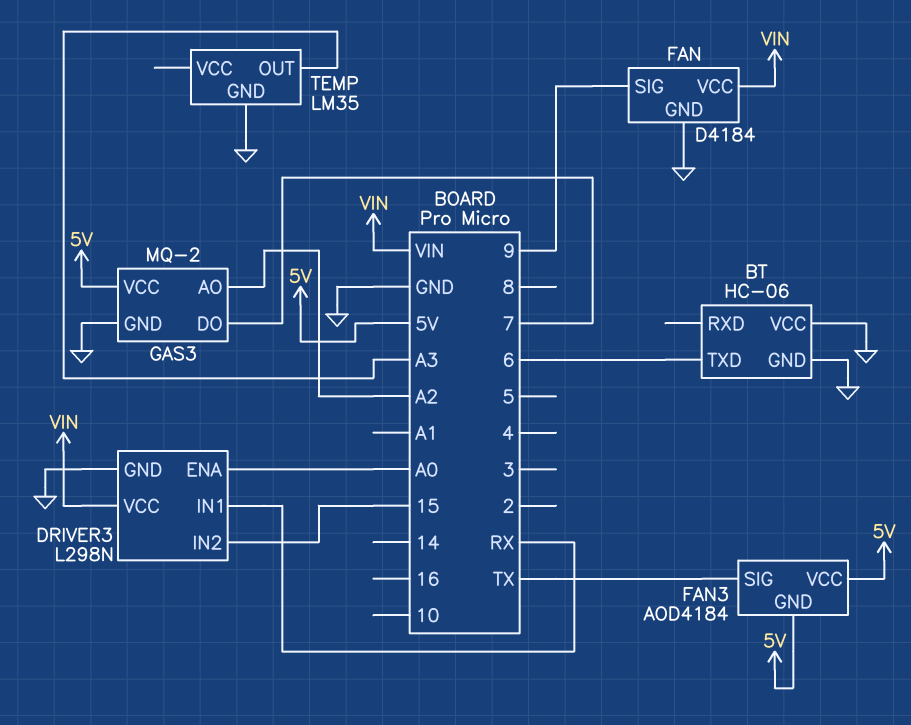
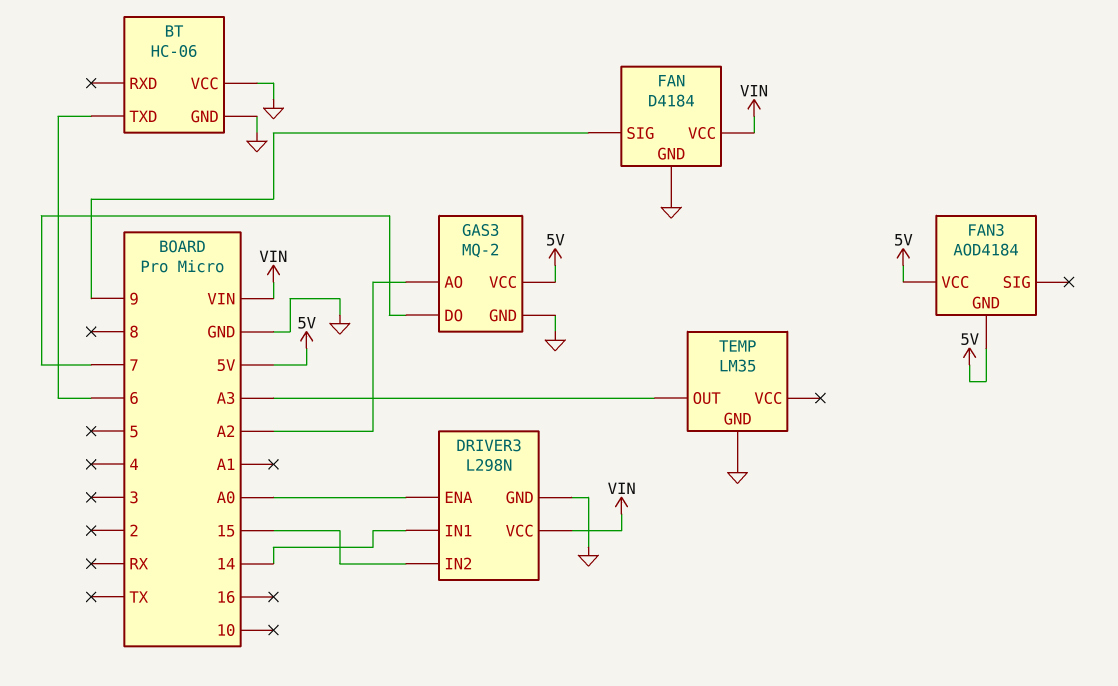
DRIVER3 pin IN1: RX -> 14
FAN3 pin SIG: TX -> none

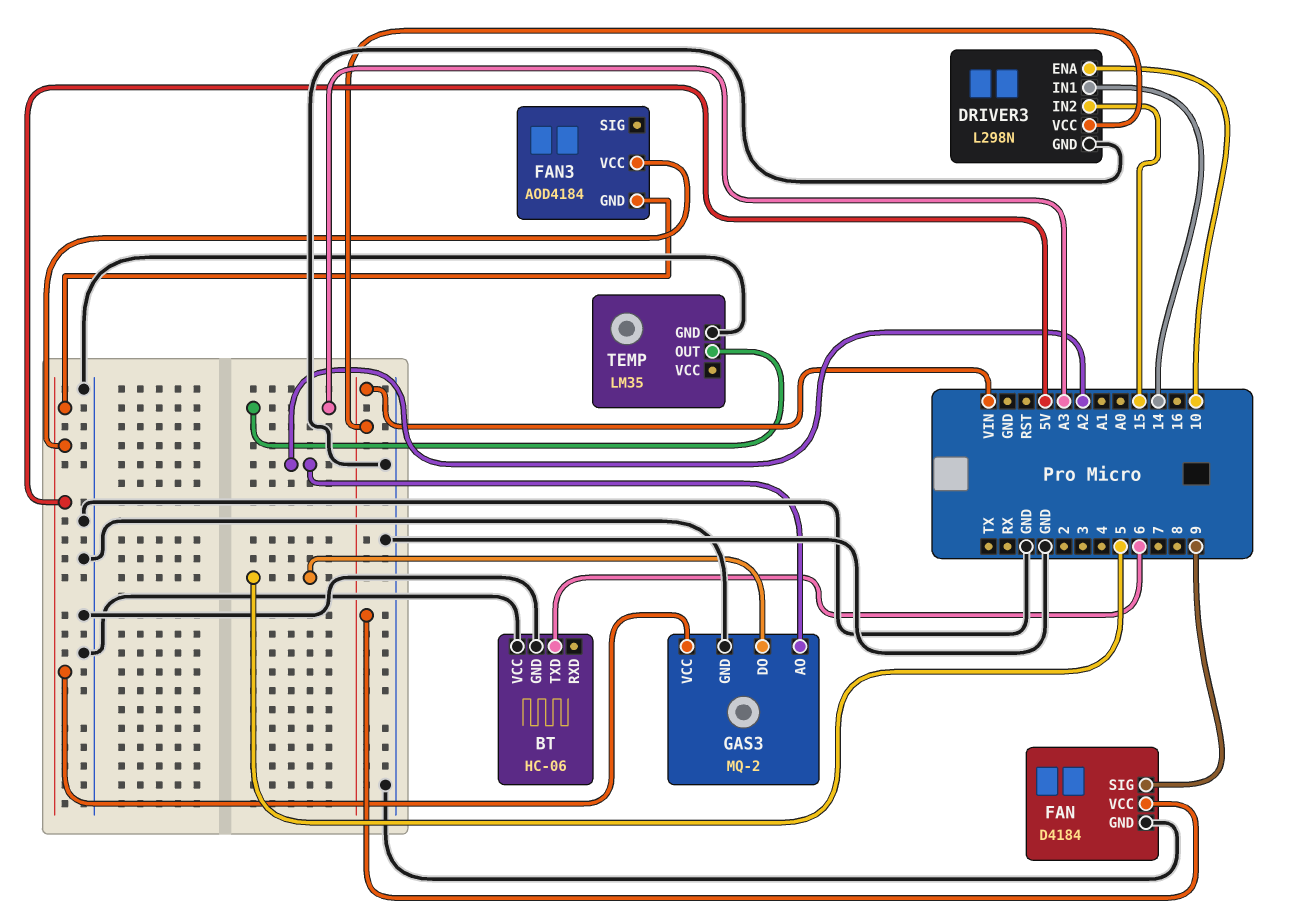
DRIVER3 pin ENA: A0 -> 10
GAS3 pin DO: 7 -> 5

